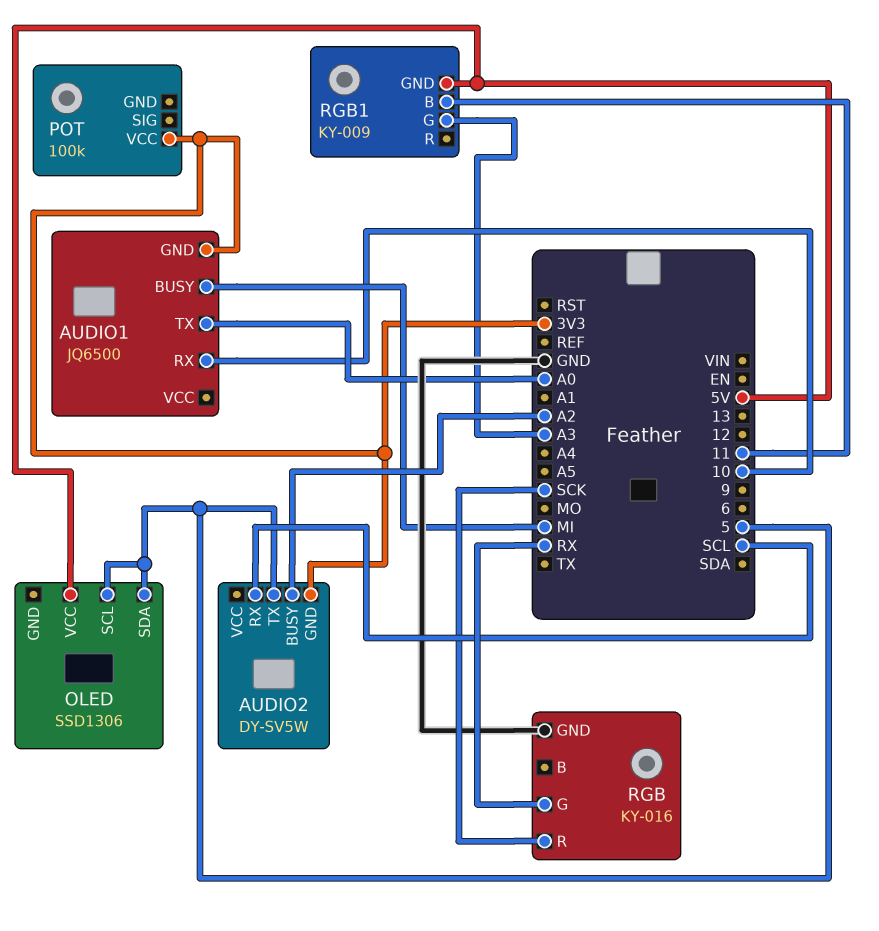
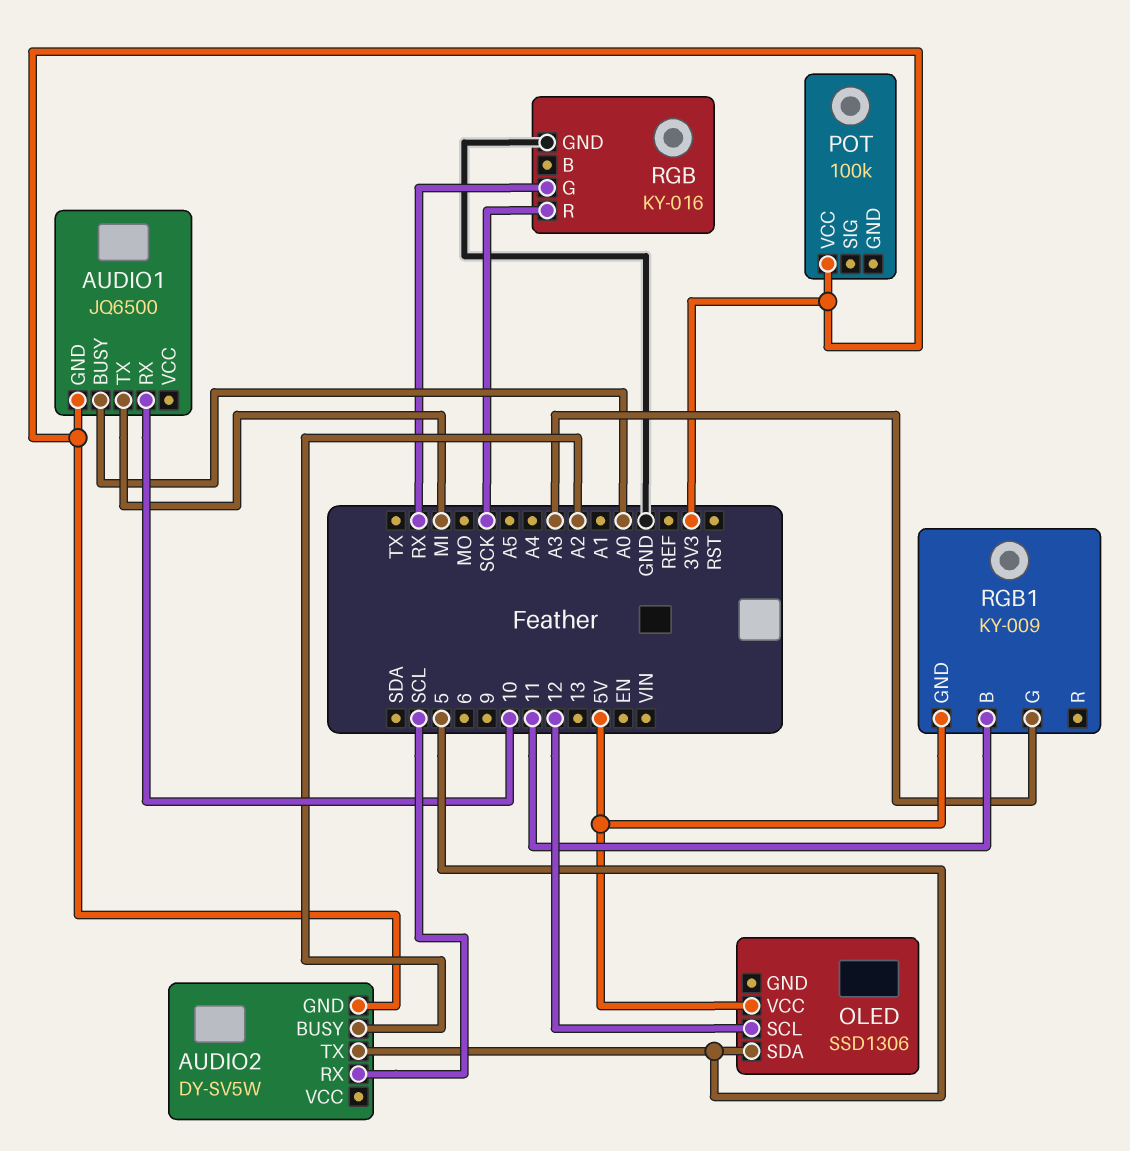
AUDIO1 pin BUSY: MI -> A0
AUDIO1 pin TX: A0 -> MI
OLED pin SCL: 5 -> 12

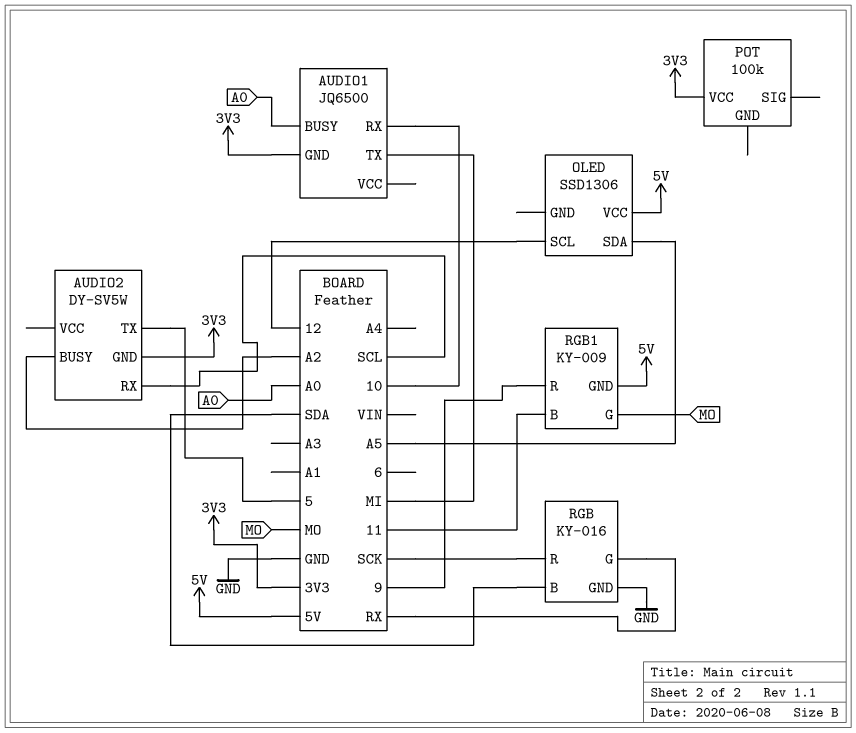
OLED pin SDA: 5 -> A5
RGB pin B: none -> SDA
RGB1 pin G: A3 -> MO
RGB1 pin R: none -> 9

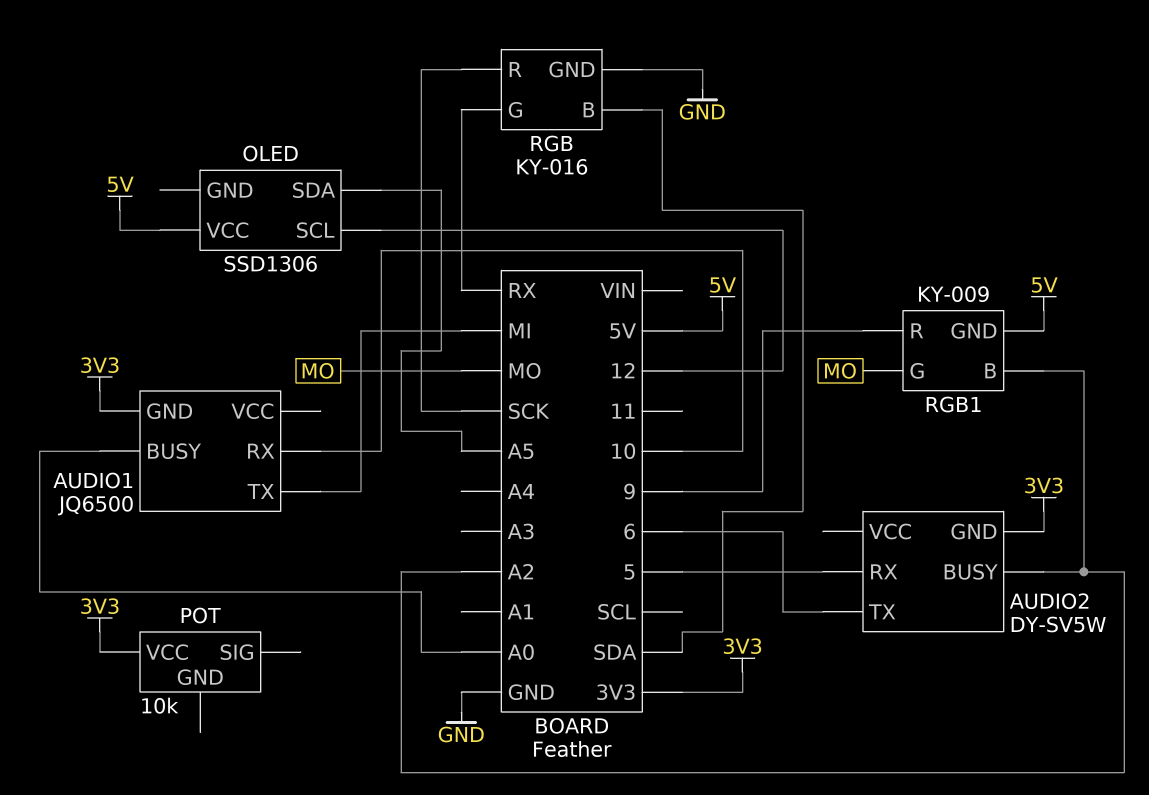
AUDIO2 pin RX: SCL -> 5
AUDIO2 pin TX: 5 -> 6
POT: 100k -> 10k
RGB1 pin B: 11 -> A2

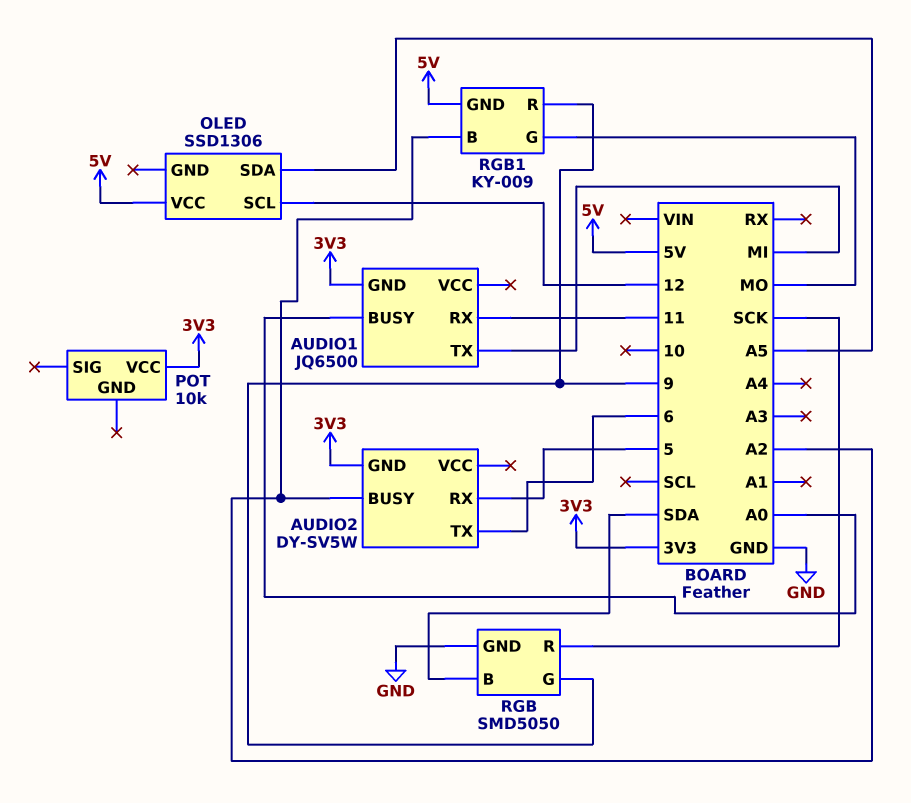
AUDIO1 pin RX: 10 -> 11
RGB: KY-016 -> SMD5050
RGB pin G: RX -> 9

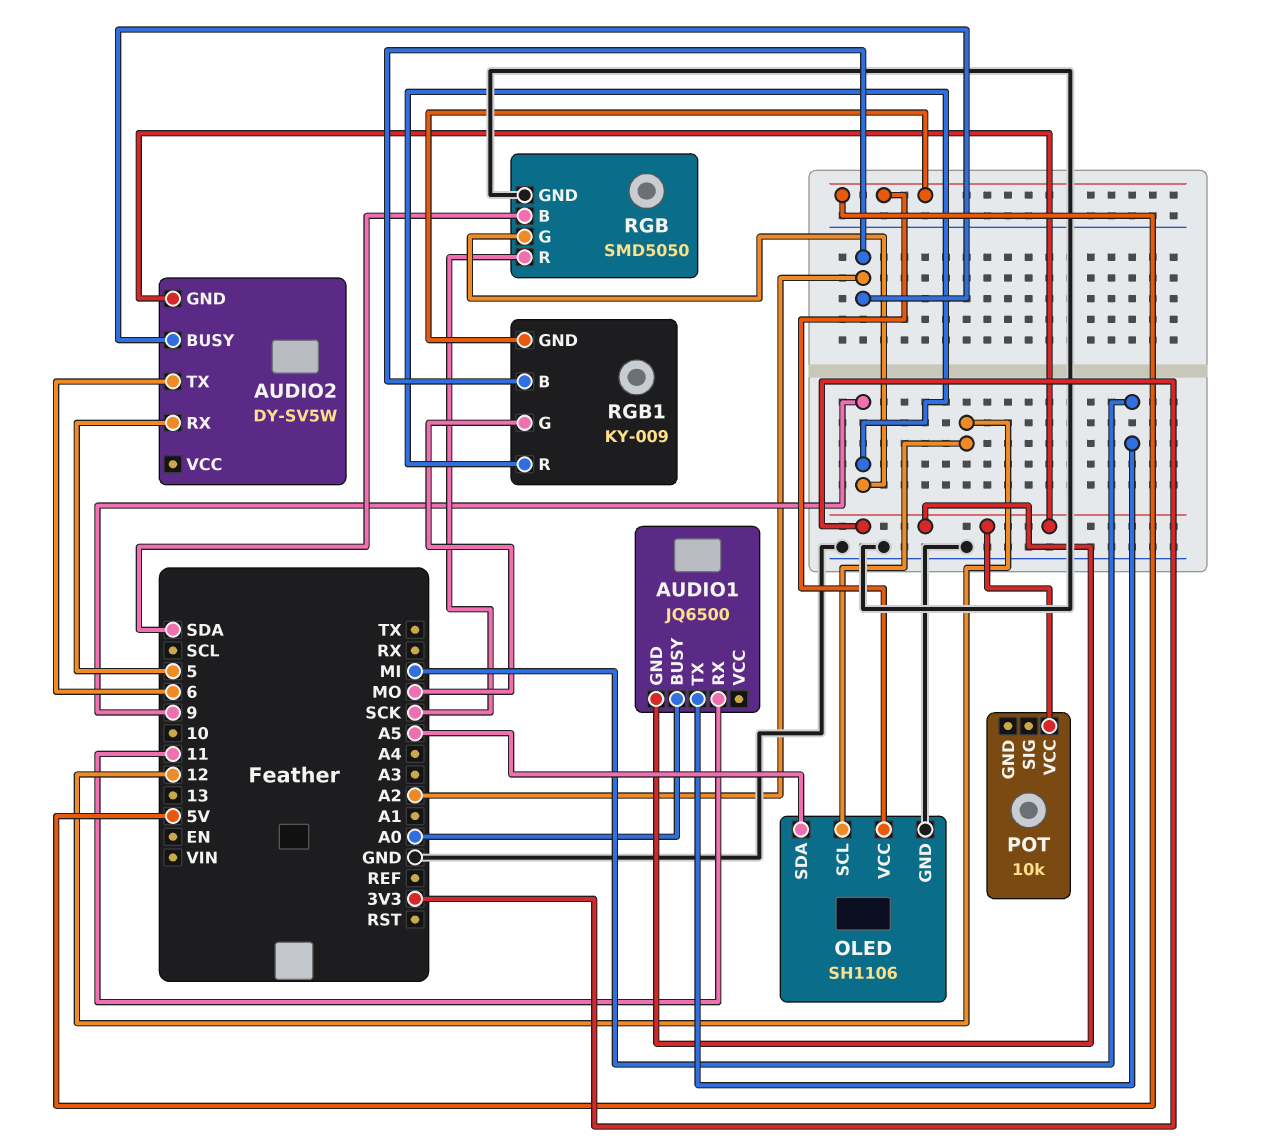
OLED: SSD1306 -> SH1106
OLED pin GND: none -> GND

